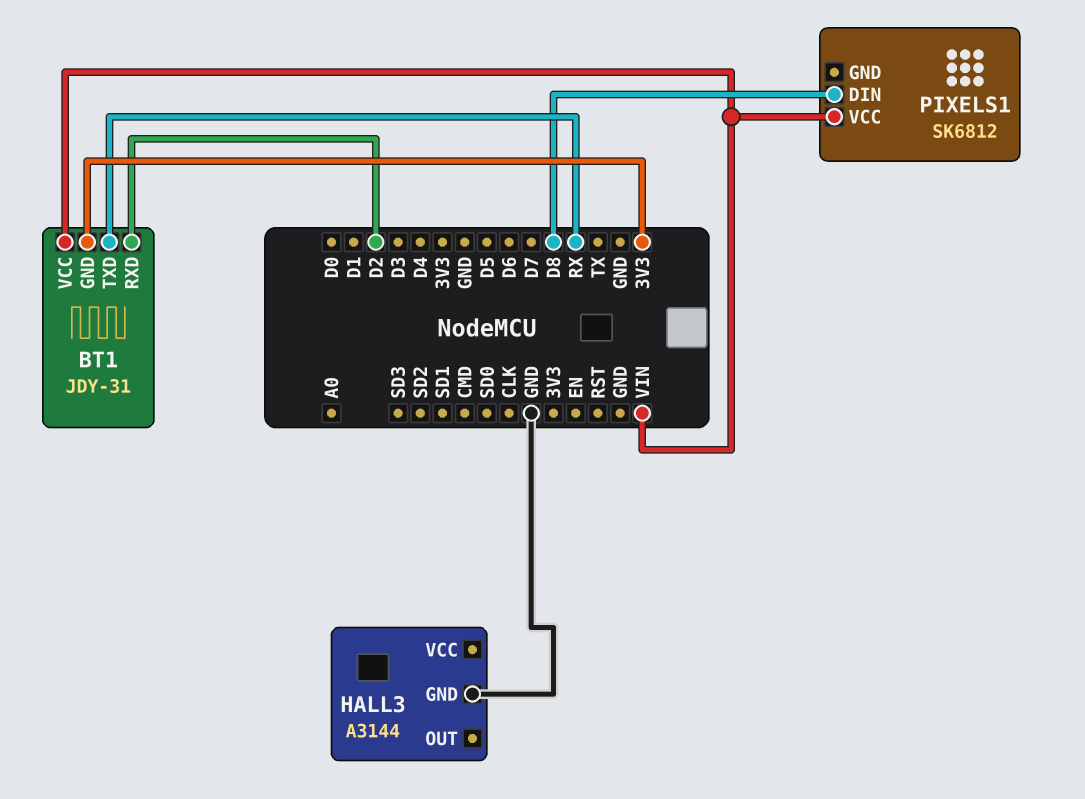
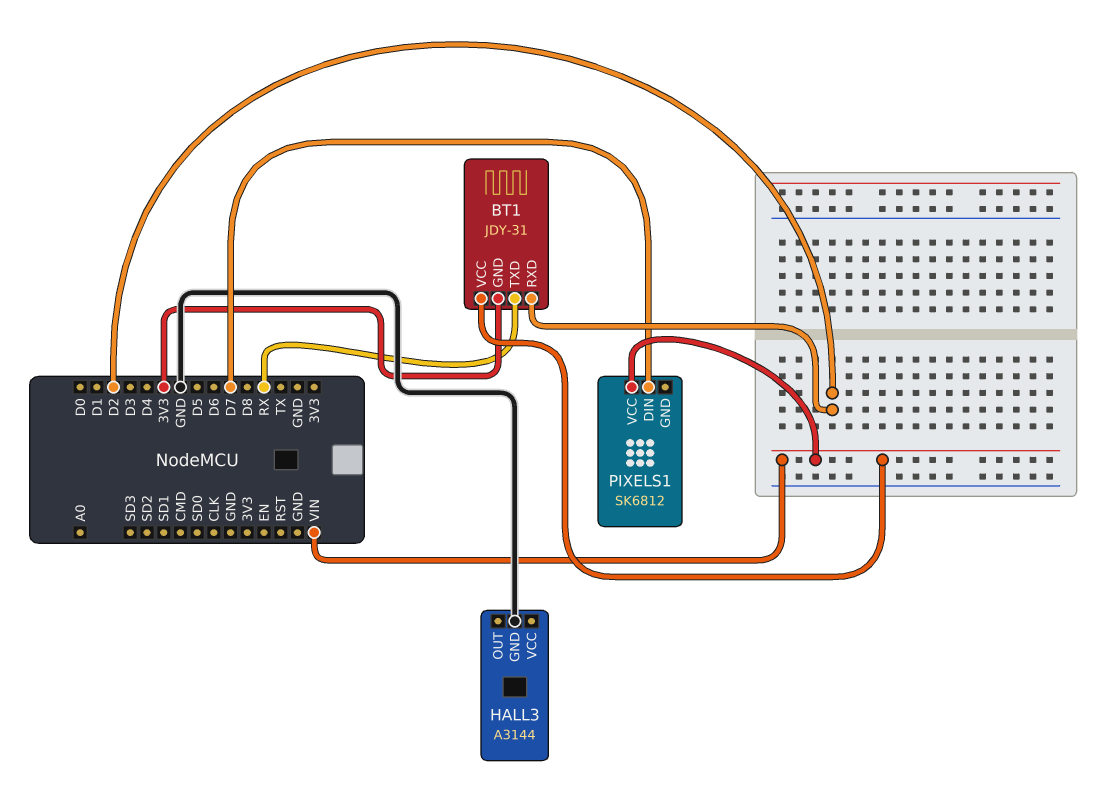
PIXELS1 pin DIN: D8 -> D7

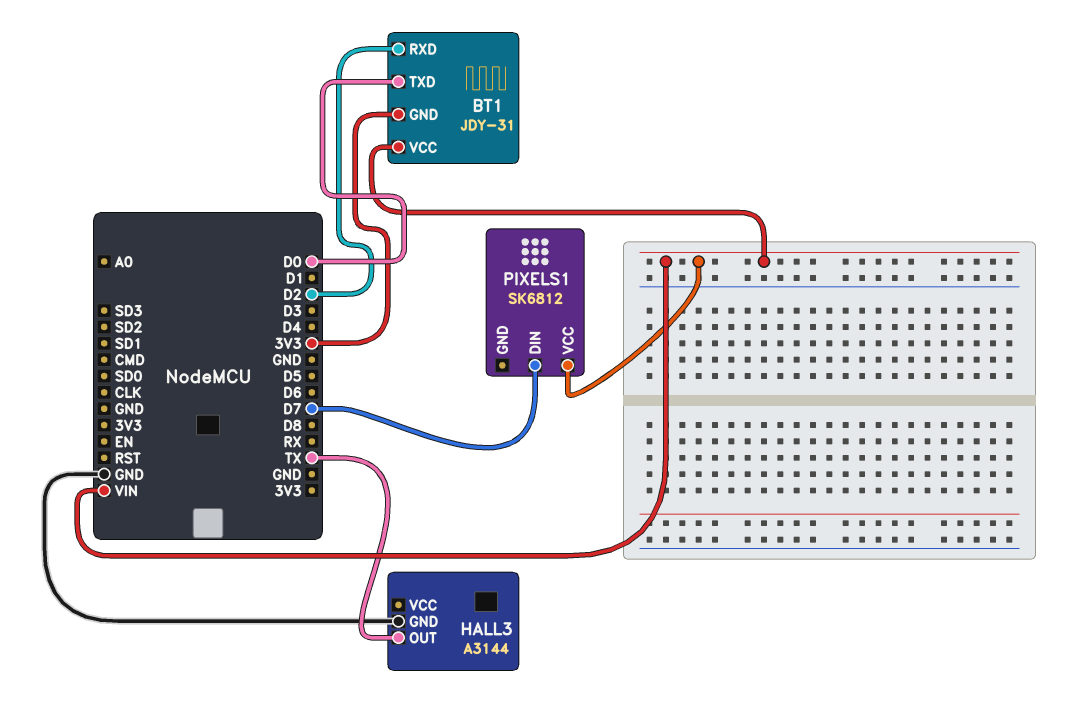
BT1 pin TXD: RX -> D0
HALL3 pin OUT: none -> TX

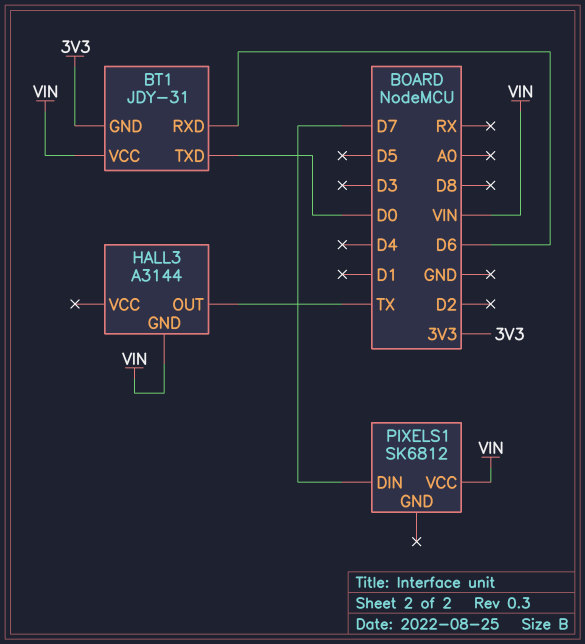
BT1 pin RXD: D2 -> D6
HALL3 pin GND: GND -> VIN

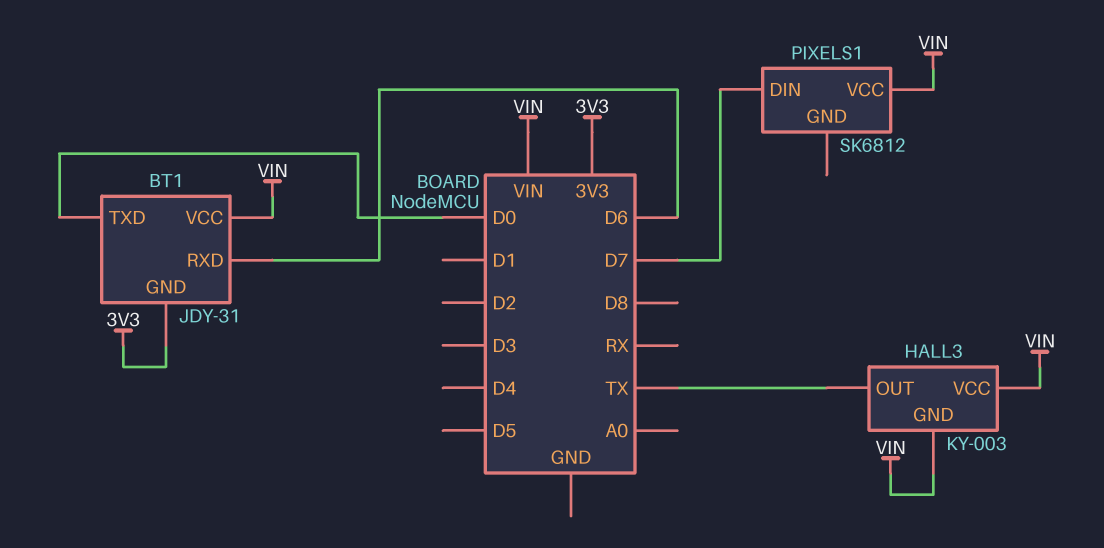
HALL3: A3144 -> KY-003
HALL3 pin VCC: none -> VIN

